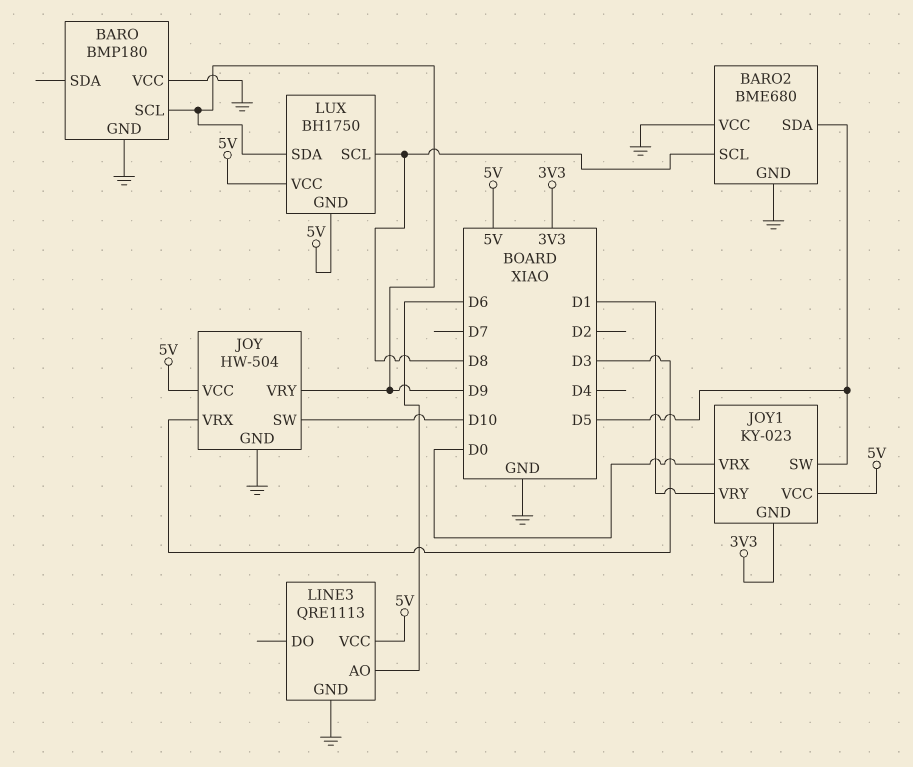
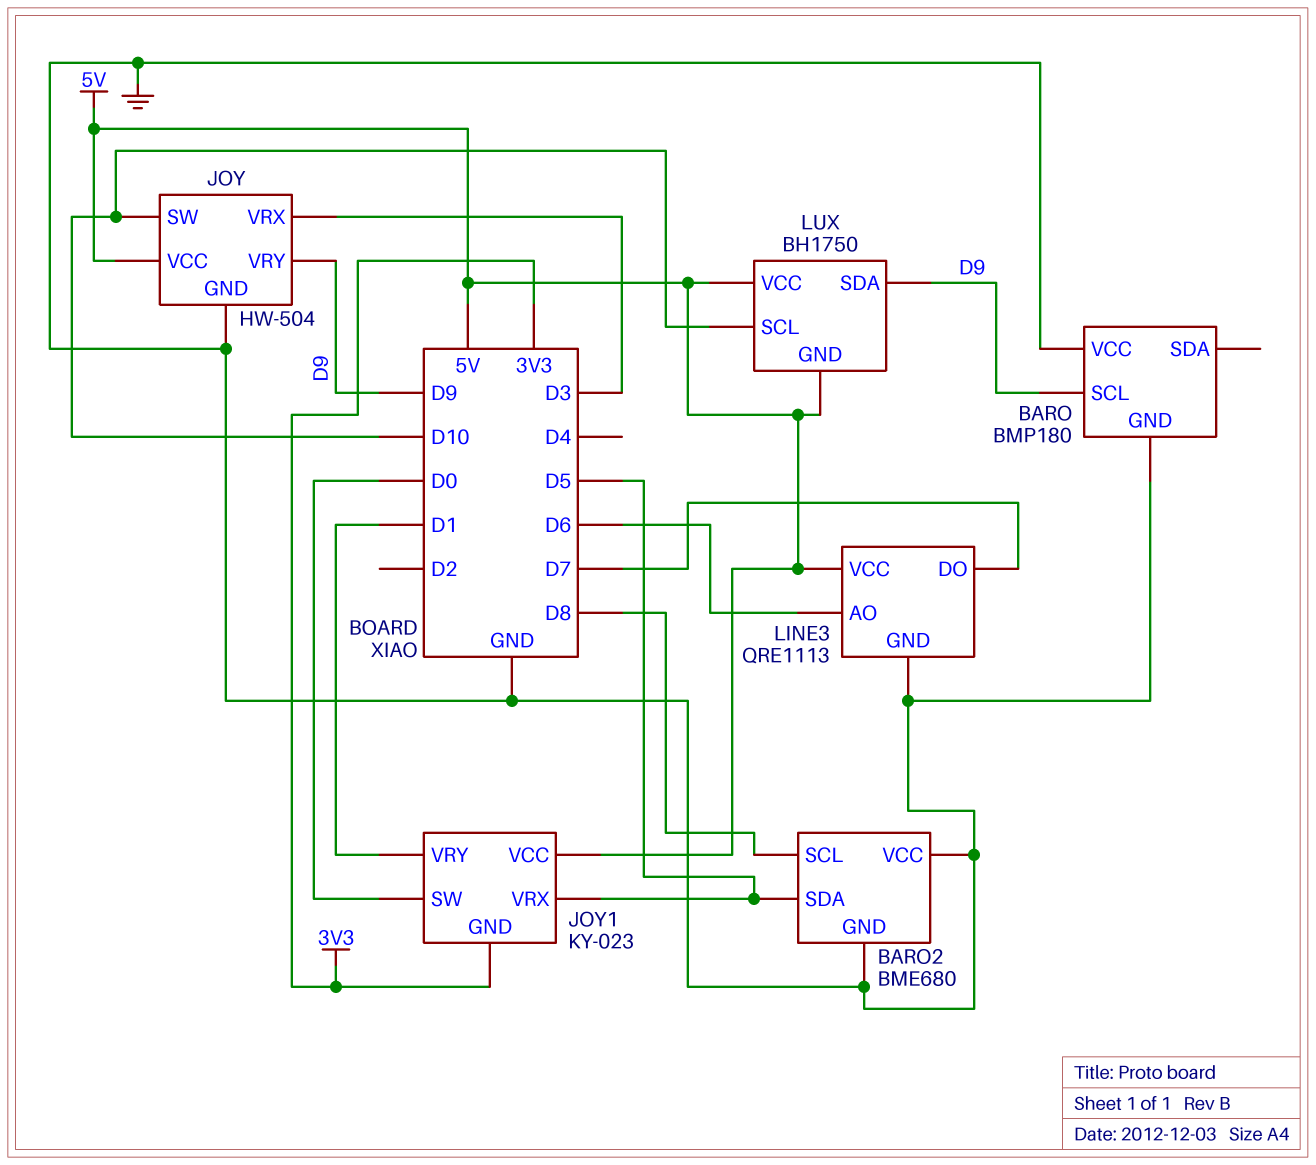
JOY1 pin SW: D5 -> D0
JOY1 pin VRX: D0 -> D5
LINE3 pin DO: none -> D7
LUX pin SCL: D8 -> D10

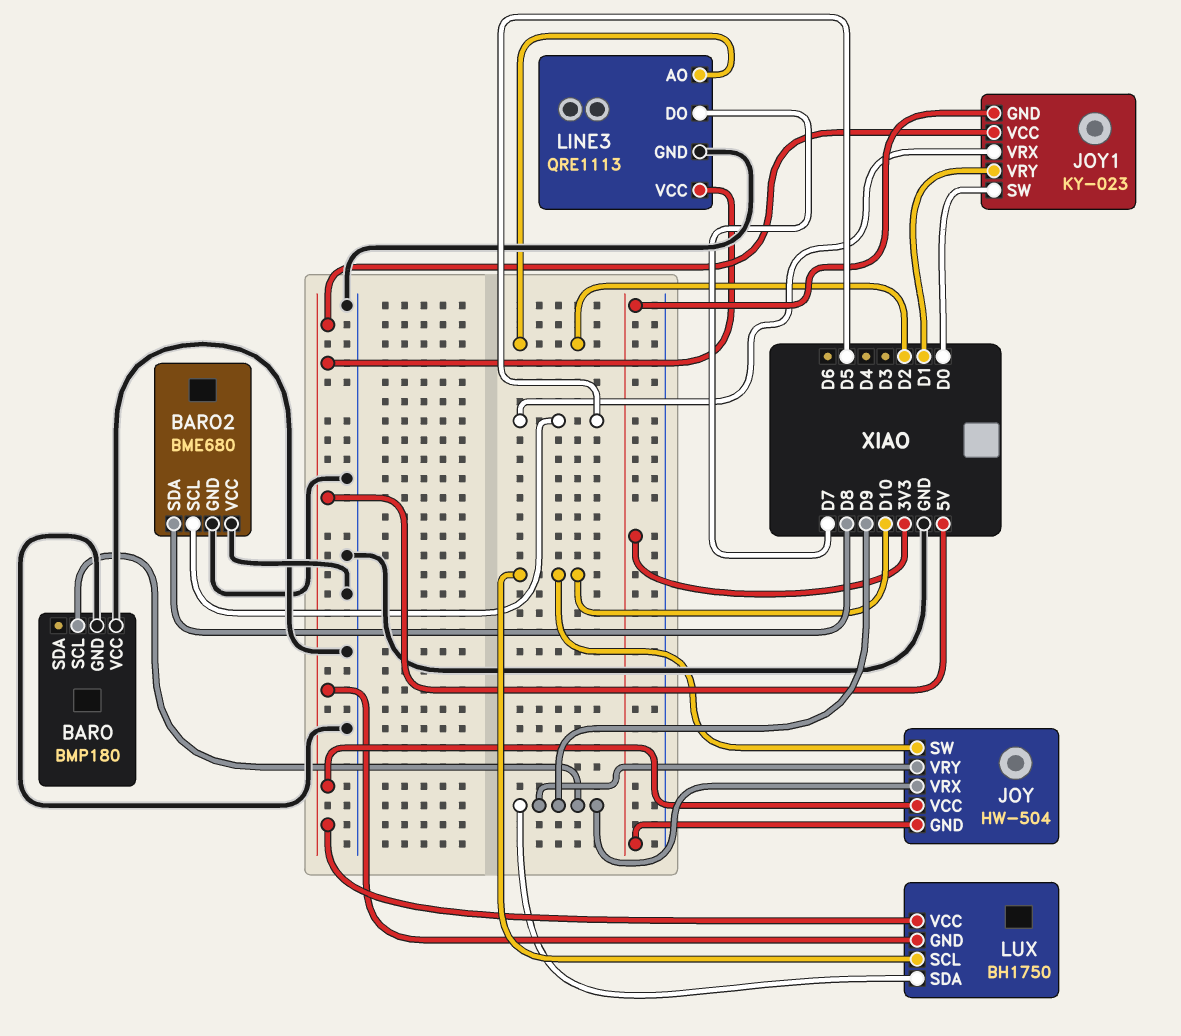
BARO2 pin SCL: D8 -> D5
BARO2 pin SDA: D5 -> D8
JOY pin GND: GND -> 3V3
JOY pin VRX: D3 -> D9
LINE3 pin AO: D6 -> D2

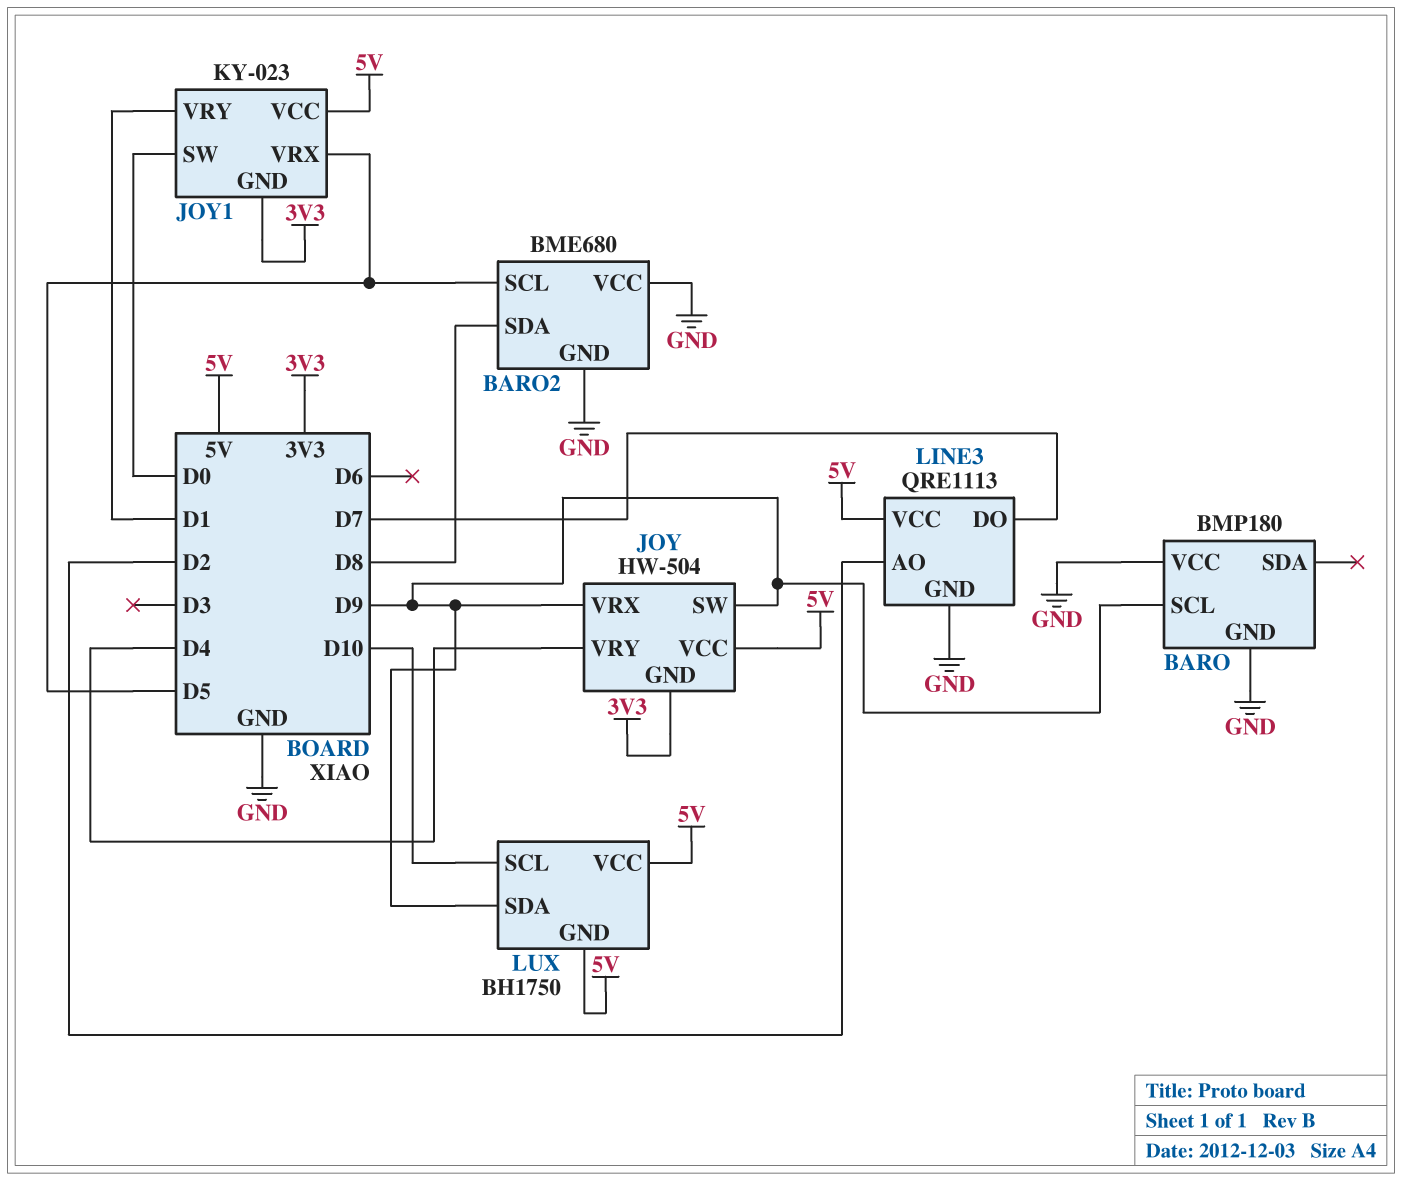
JOY pin SW: D10 -> D9
JOY pin VRY: D9 -> D4

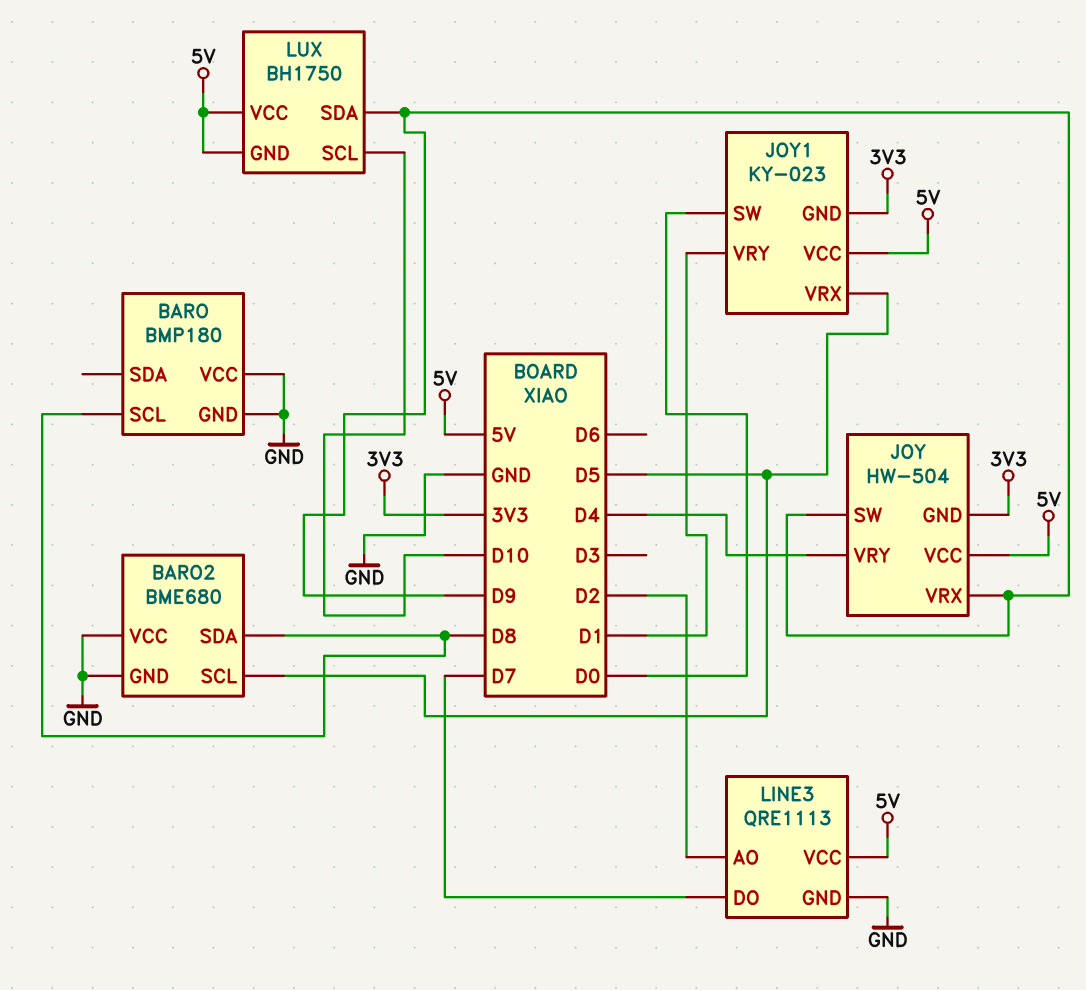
BARO pin SCL: D9 -> D8

